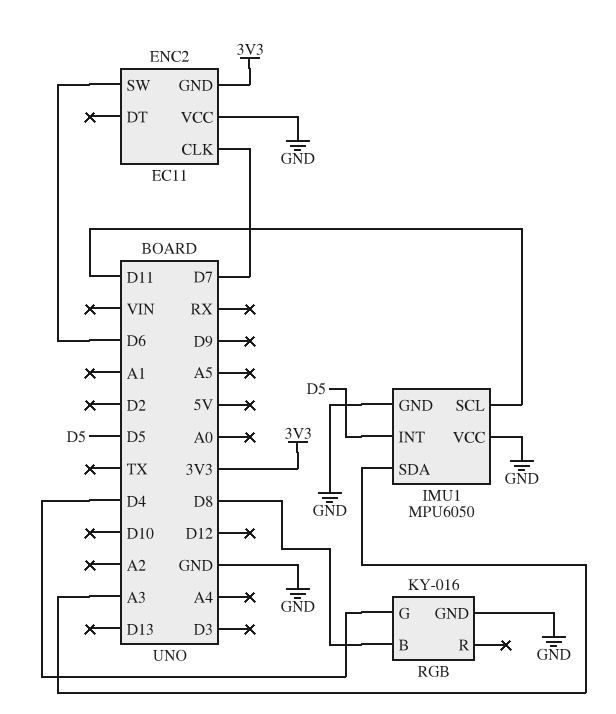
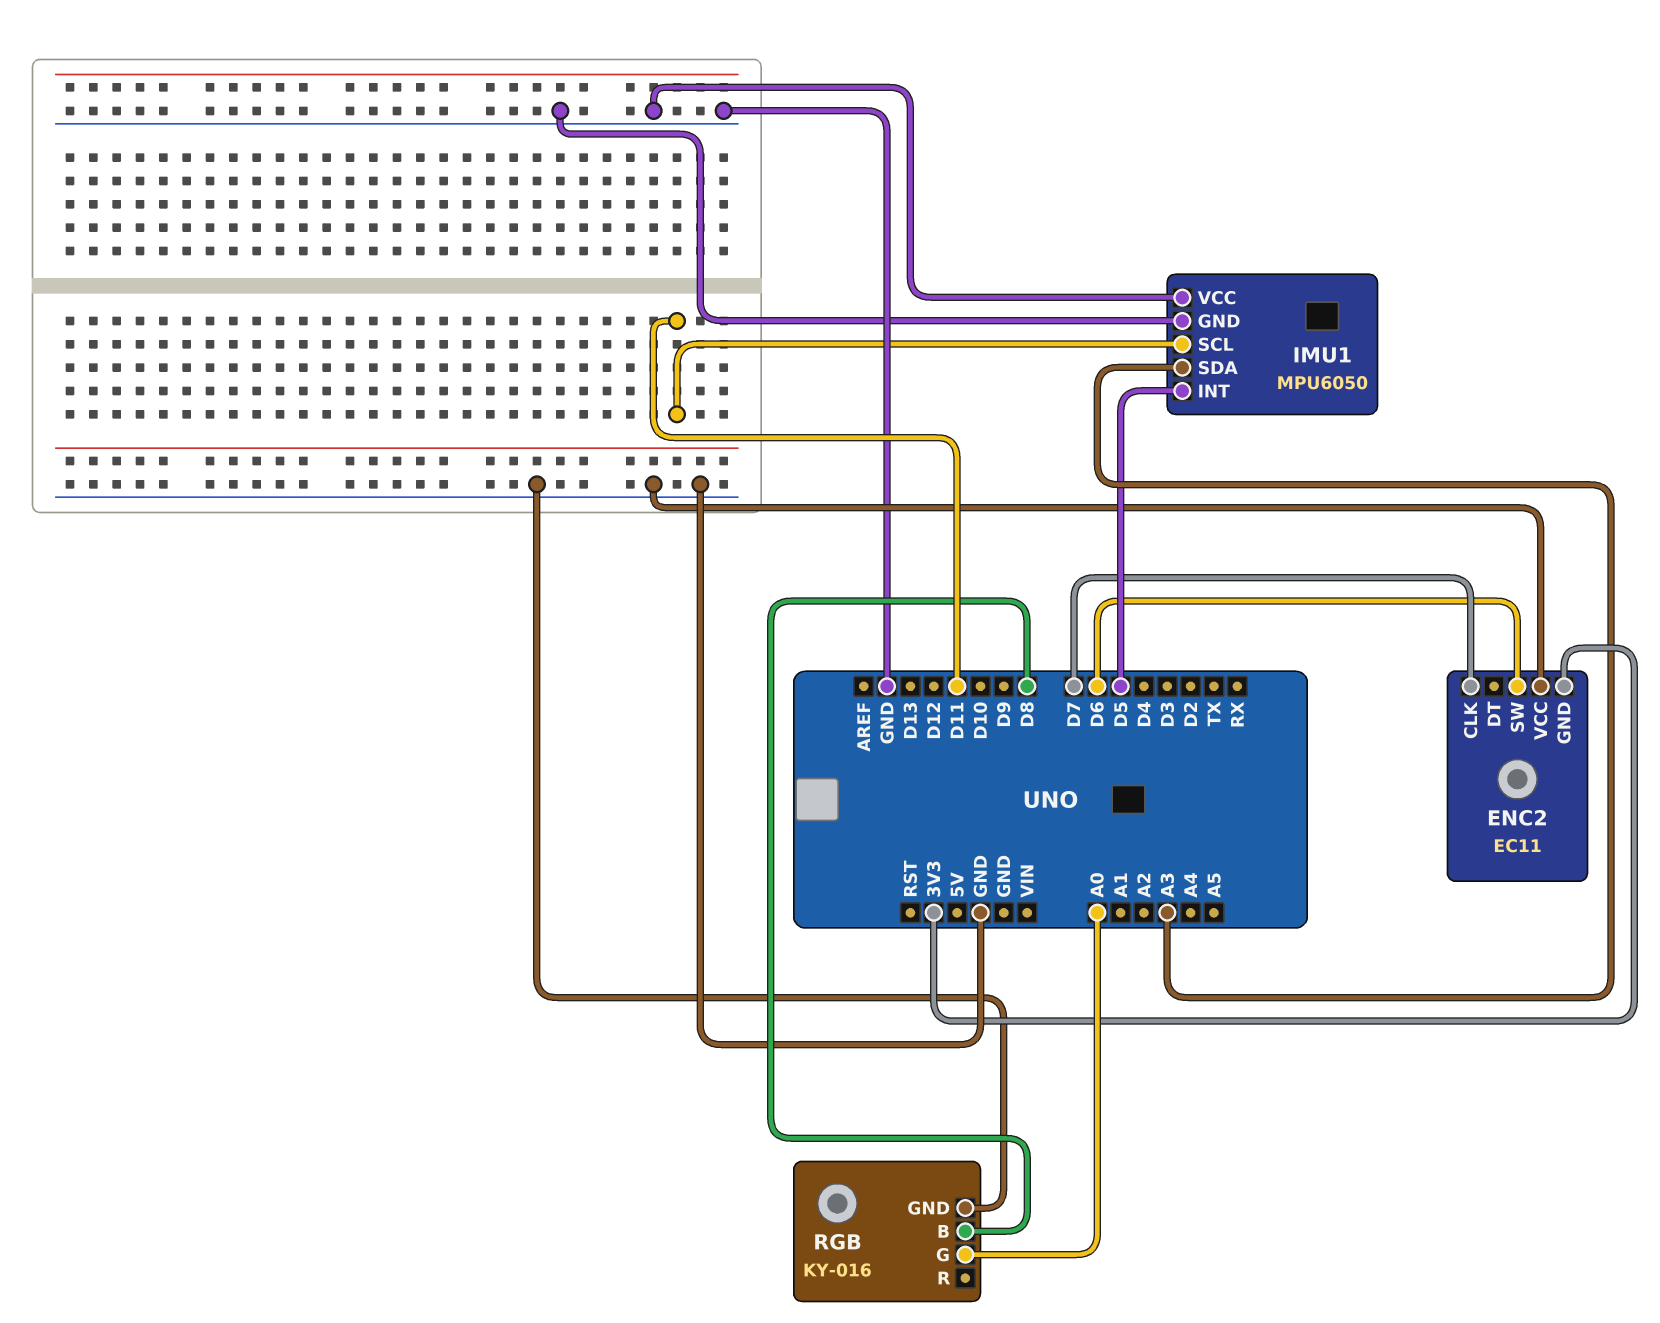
RGB pin G: D4 -> A0

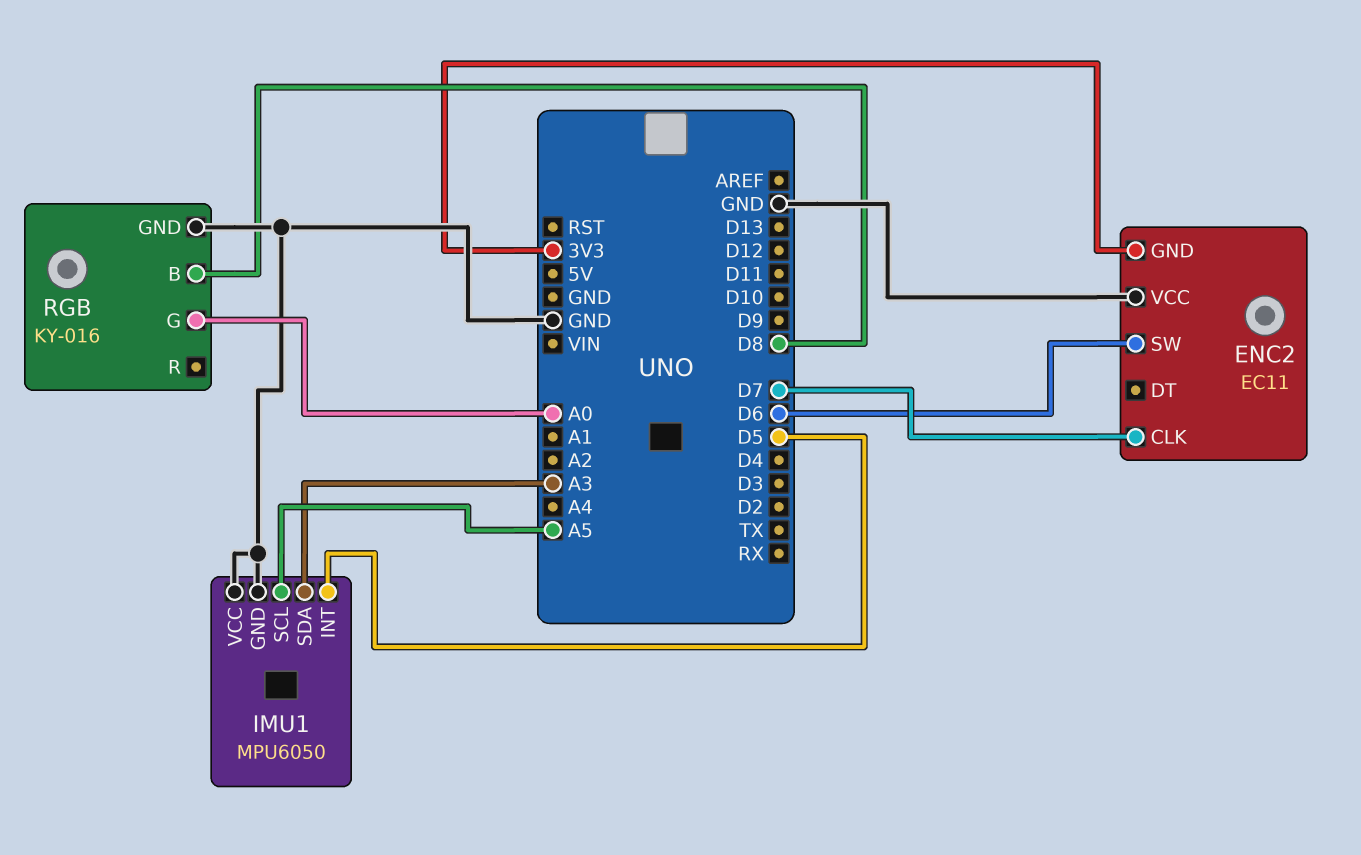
IMU1 pin SCL: D11 -> A5

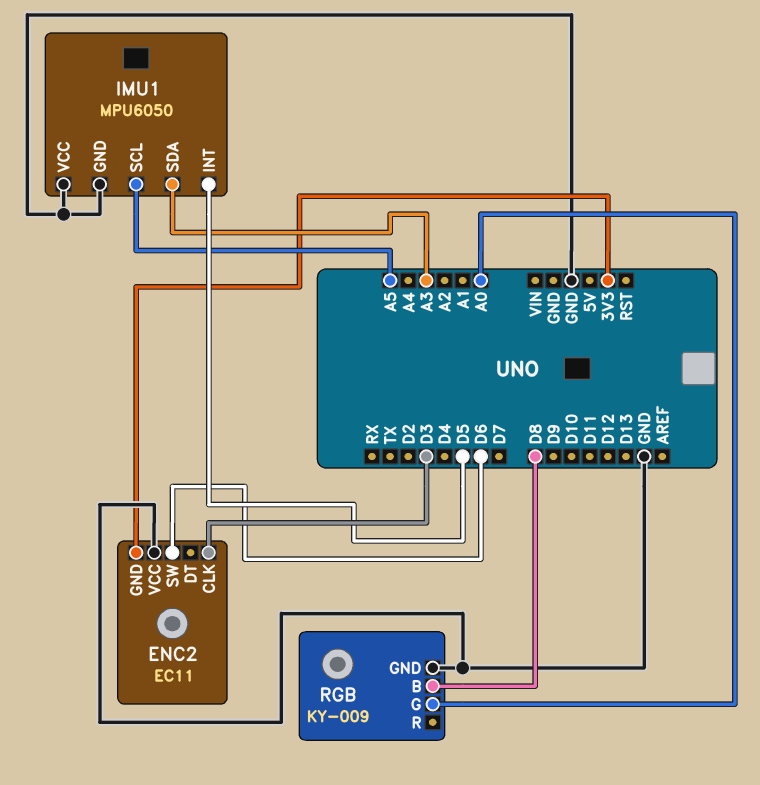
ENC2 pin CLK: D7 -> D3
RGB: KY-016 -> KY-009

